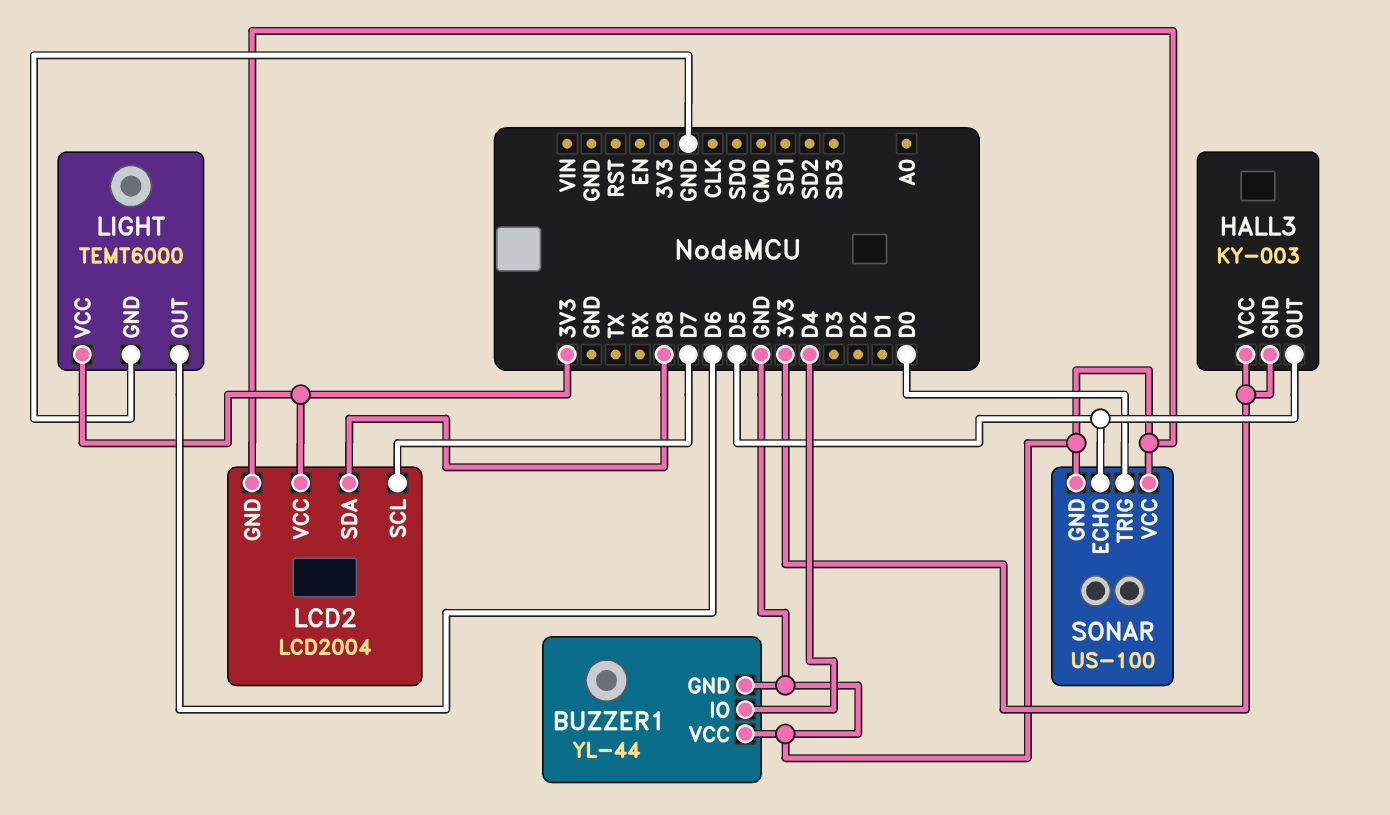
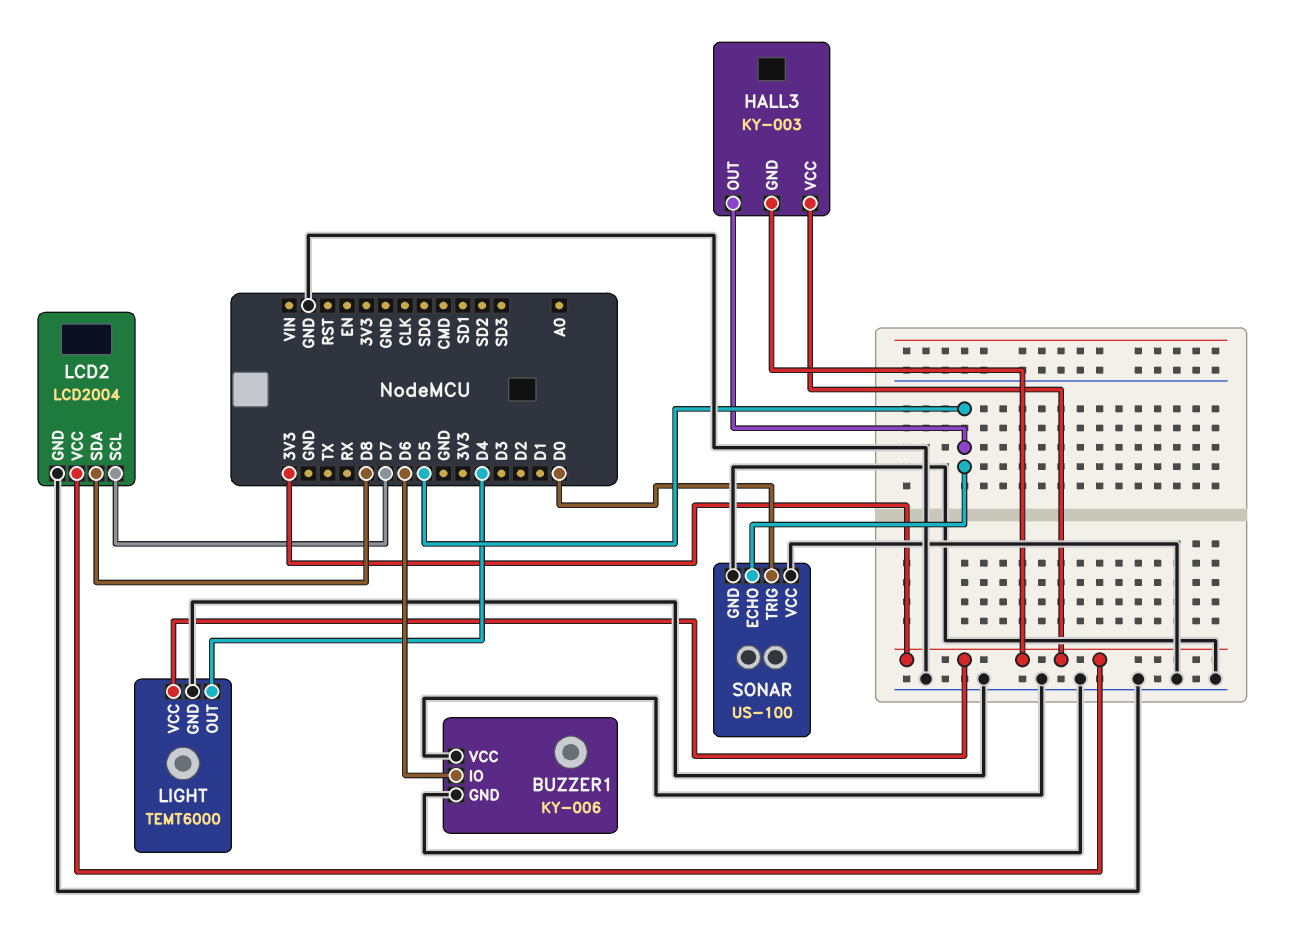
BUZZER1: YL-44 -> KY-006
BUZZER1 pin IO: D4 -> D6
LIGHT pin OUT: D6 -> D4

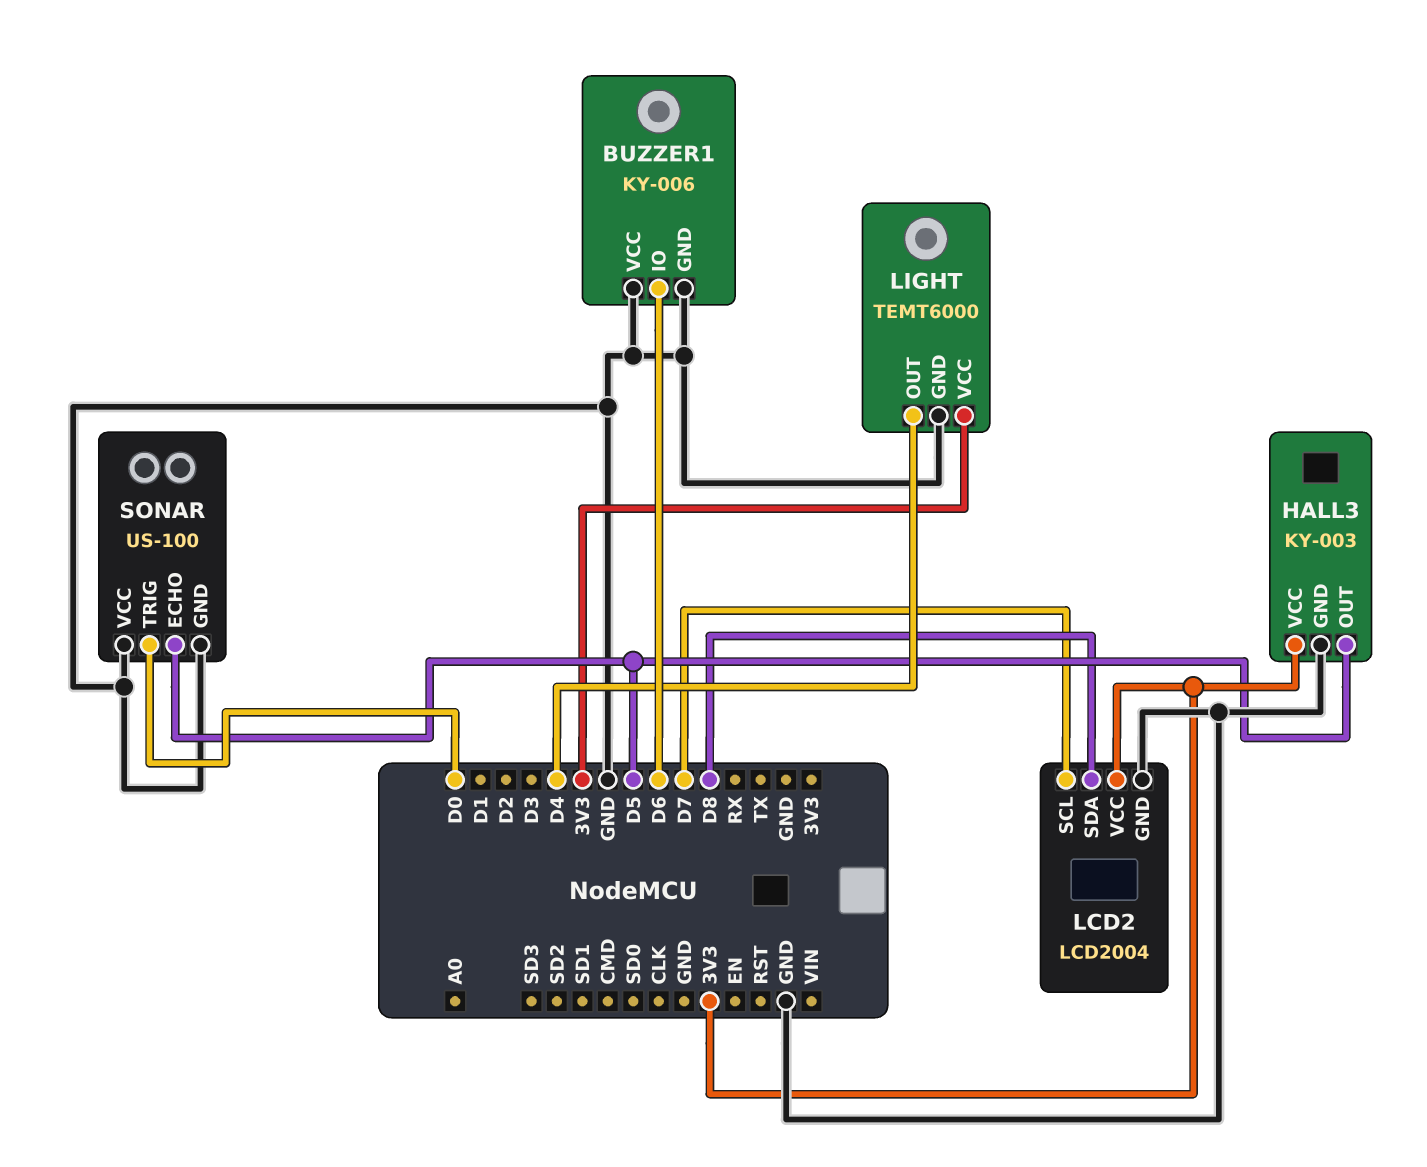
HALL3 pin GND: 3V3 -> GND

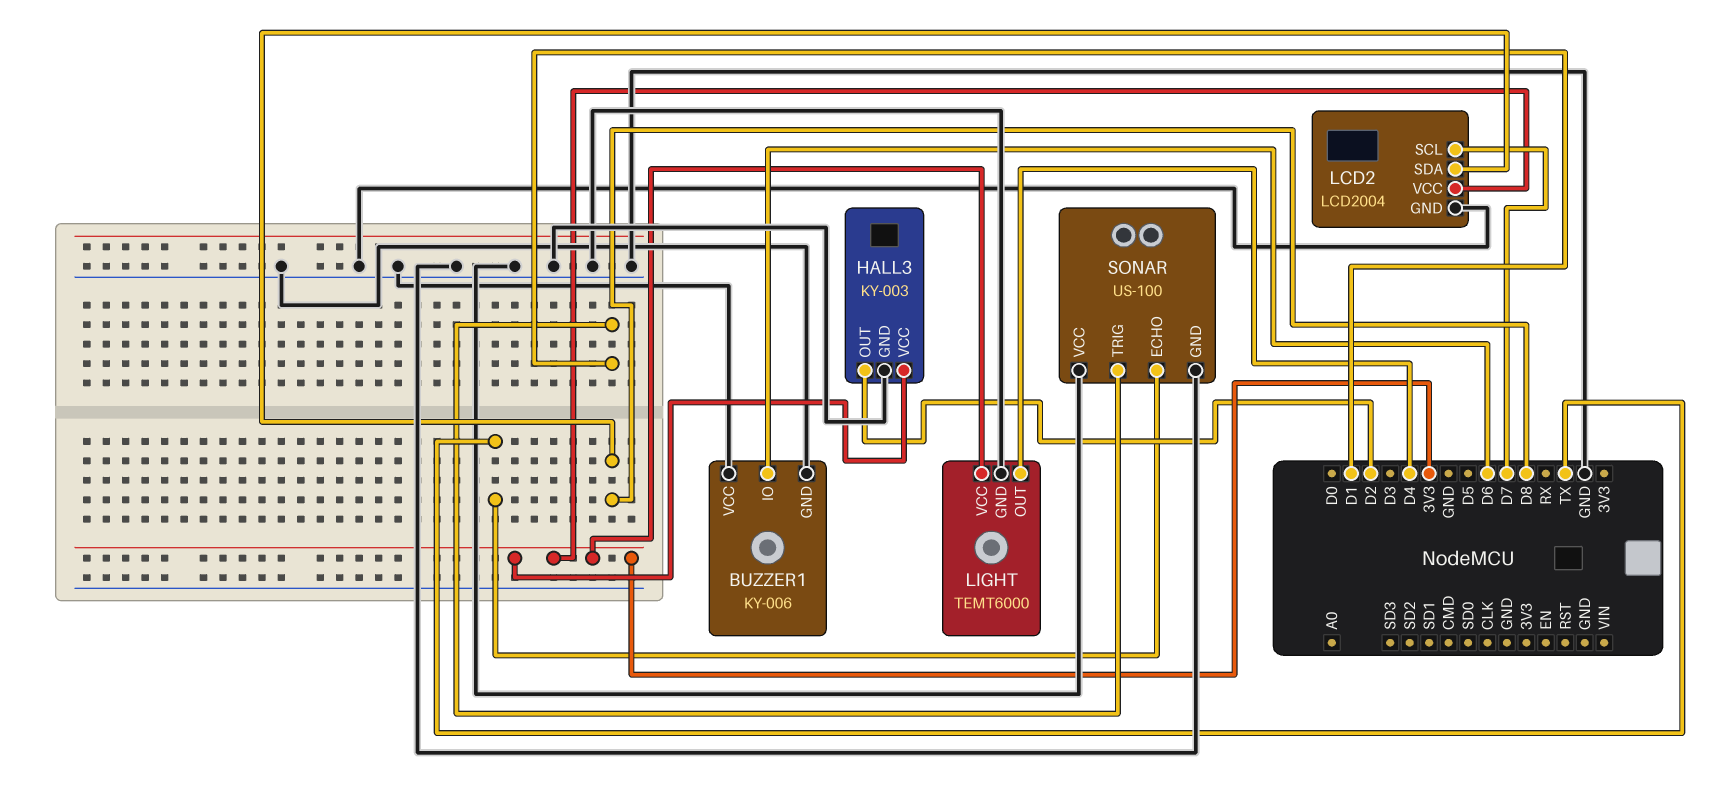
HALL3 pin OUT: D5 -> D2
SONAR pin ECHO: D5 -> TX
SONAR pin TRIG: D0 -> D1

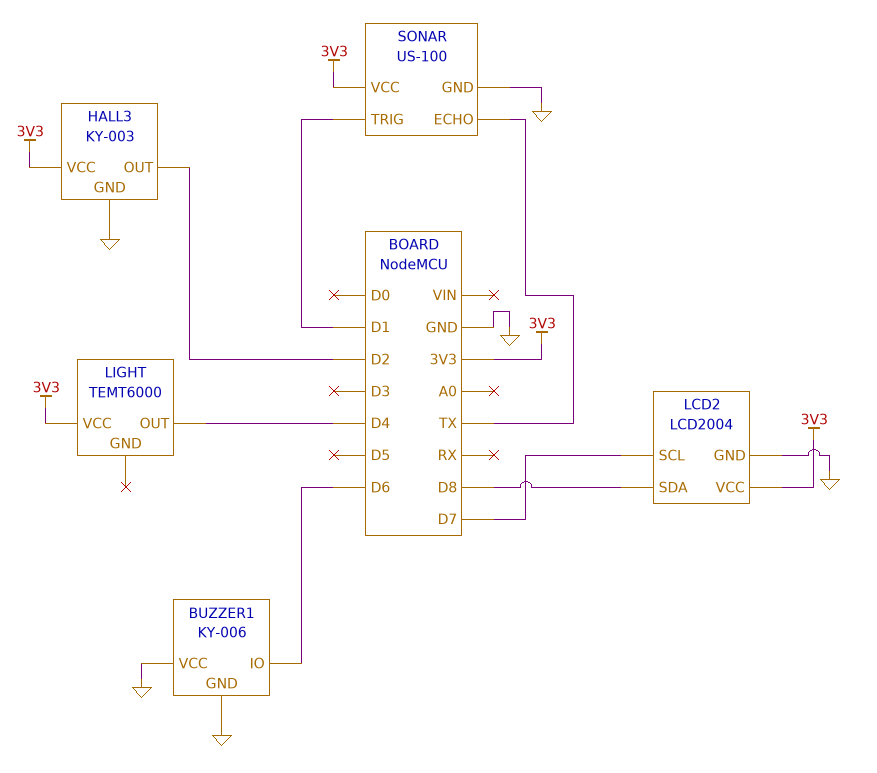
LIGHT pin GND: GND -> none
SONAR pin VCC: GND -> 3V3

